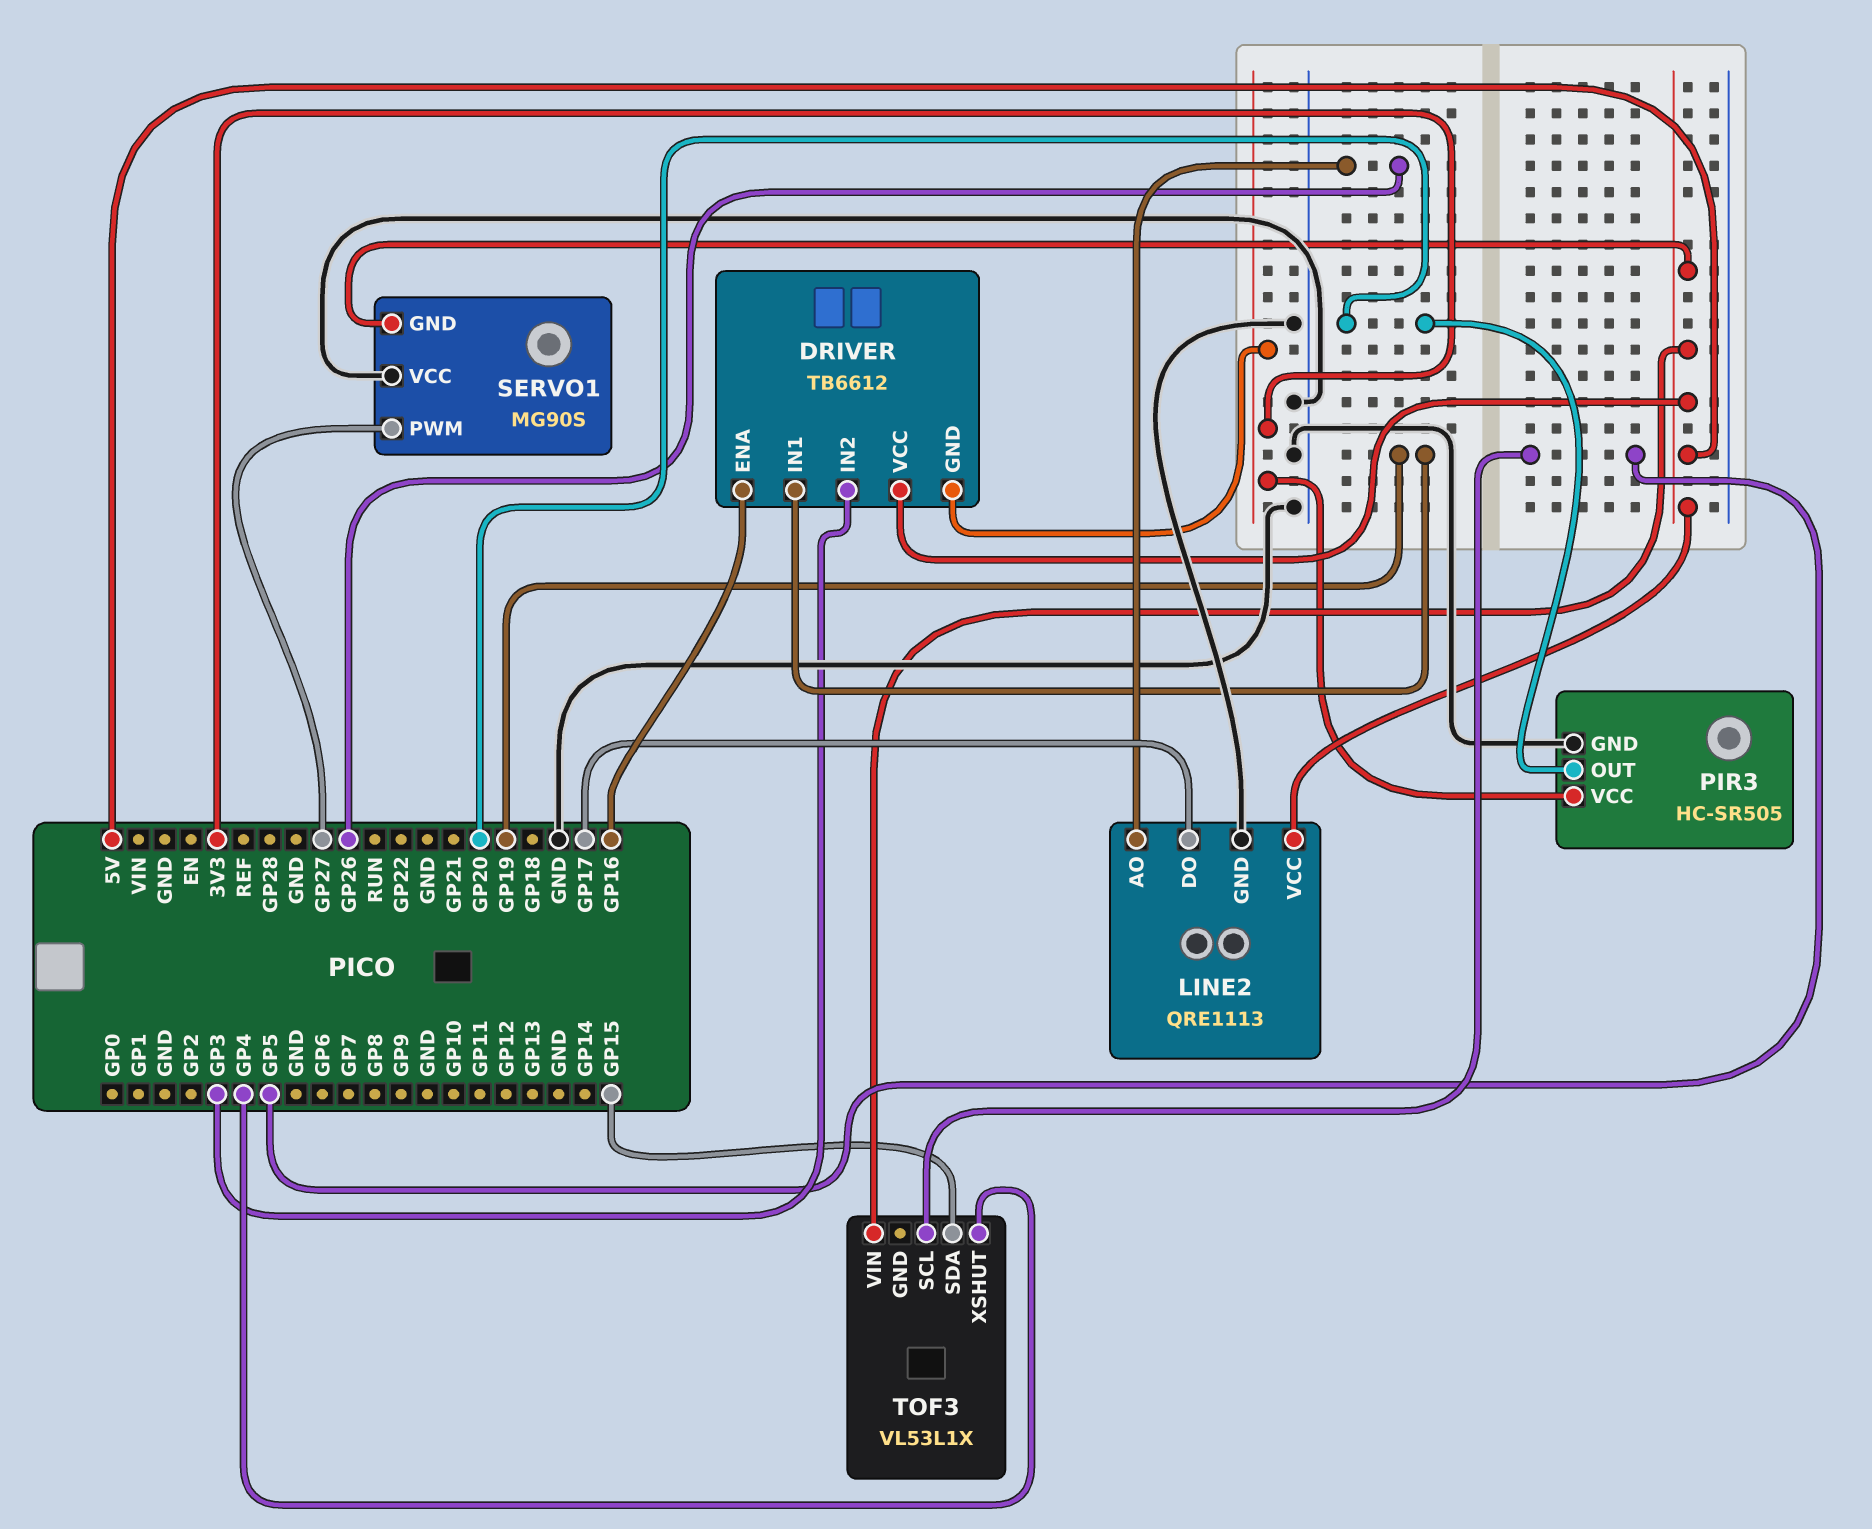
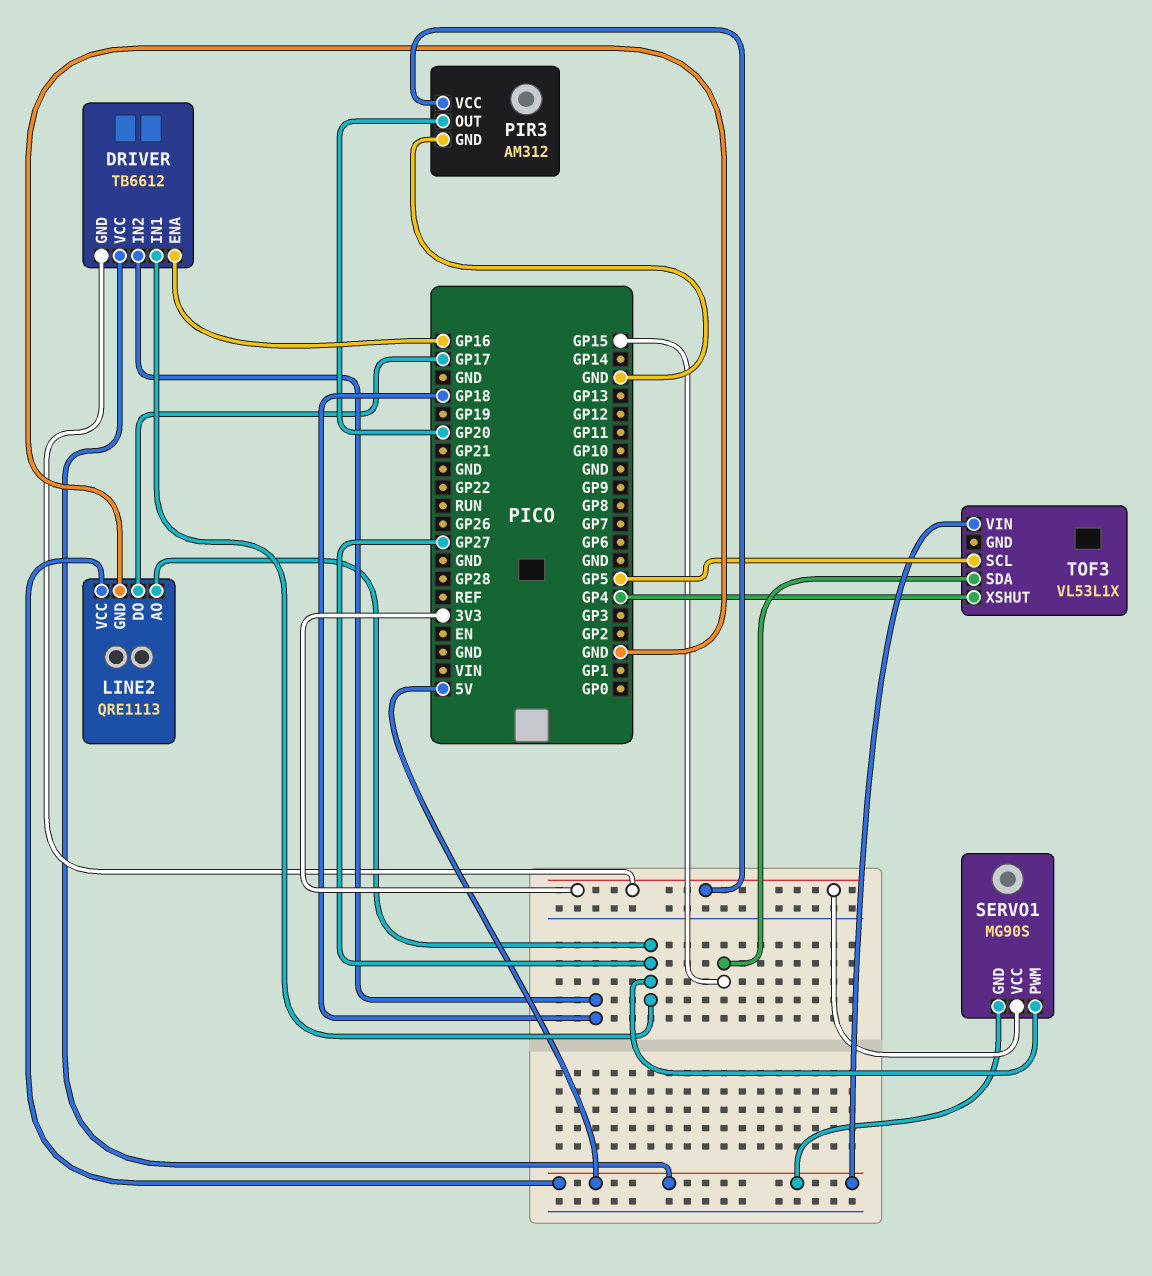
DRIVER pin IN1: GP19 -> GP27
DRIVER pin IN2: GP3 -> GP18
LINE2 pin AO: GP26 -> GP27
PIR3: HC-SR505 -> AM312
SERVO1 pin VCC: GND -> 3V3

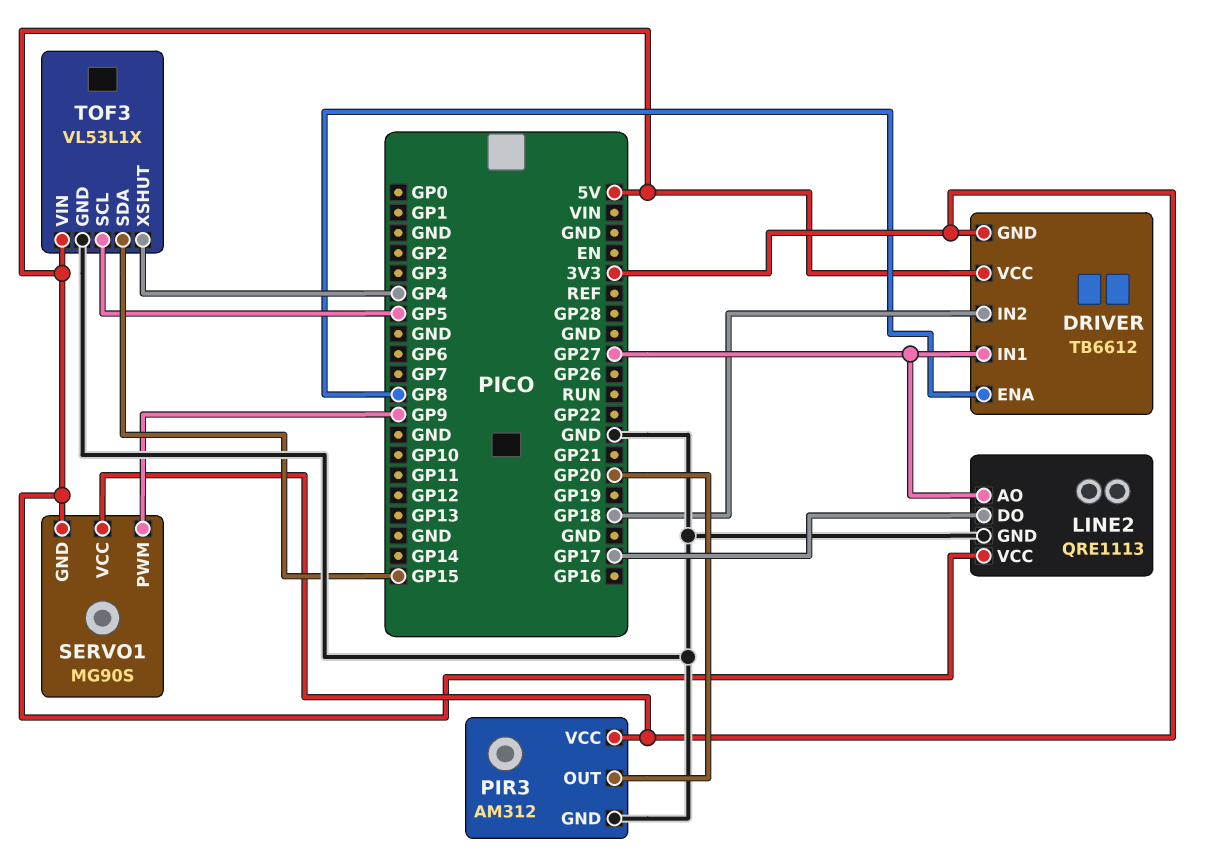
DRIVER pin ENA: GP16 -> GP8
SERVO1 pin PWM: GP27 -> GP9
TOF3 pin GND: none -> GND

